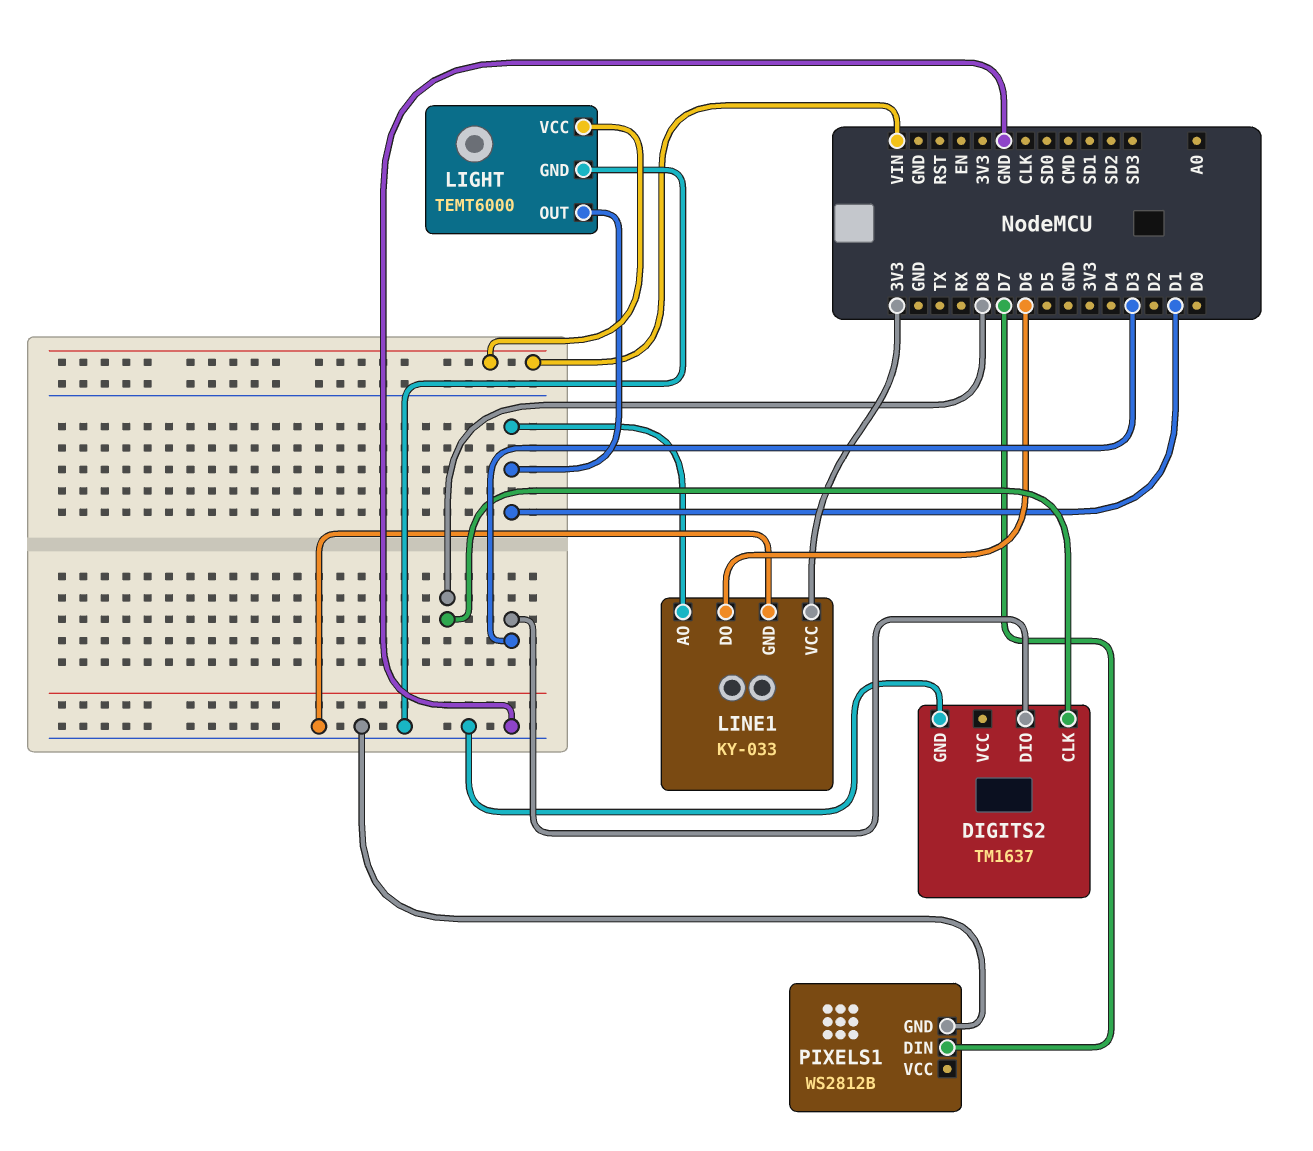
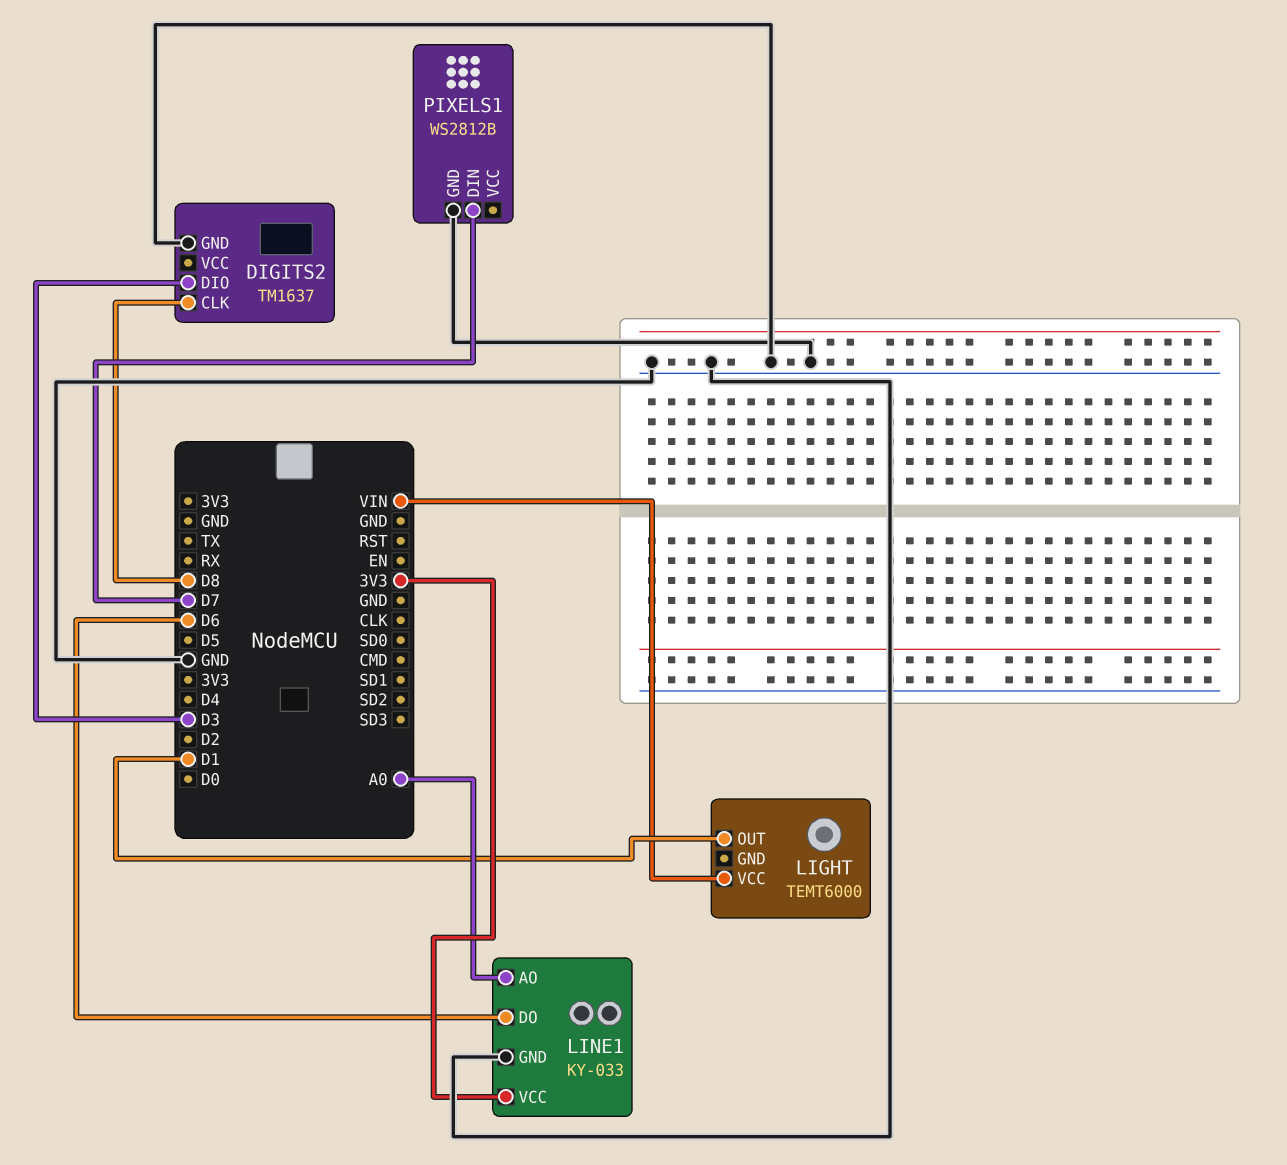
LIGHT pin GND: GND -> none
LINE1 pin AO: D1 -> A0

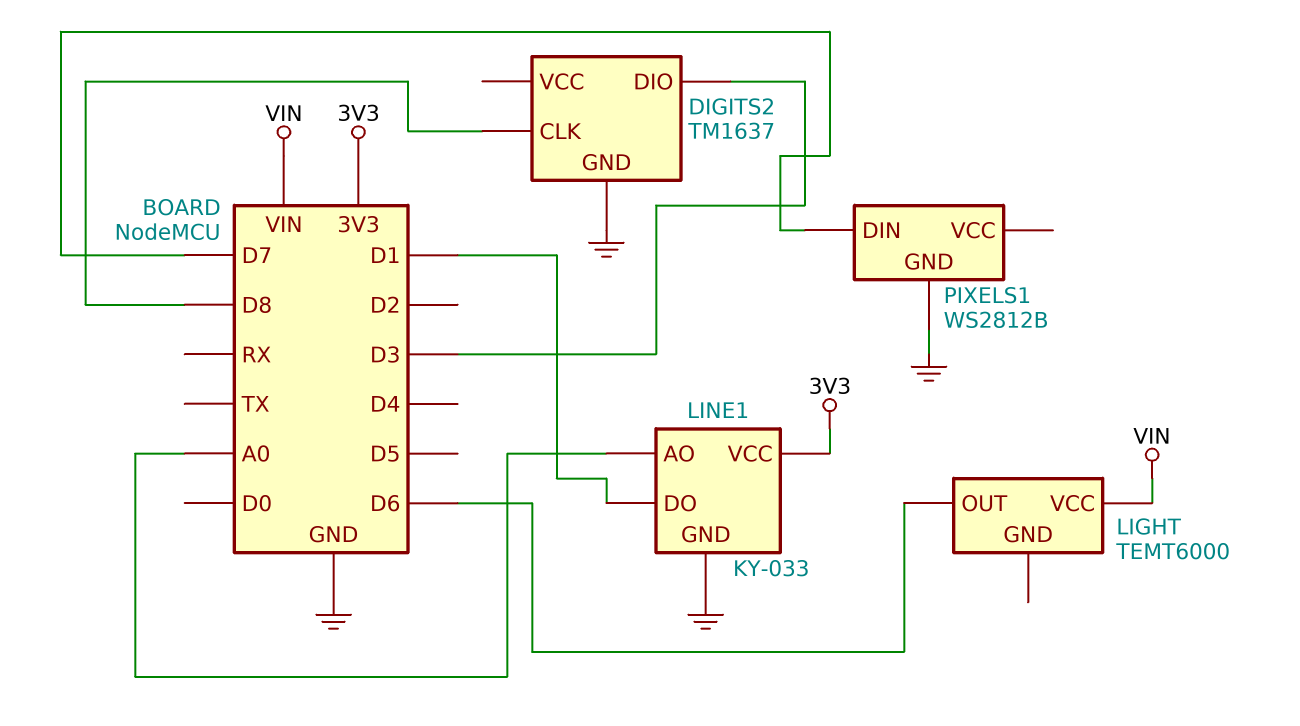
LIGHT pin OUT: D1 -> D6
LINE1 pin DO: D6 -> D1

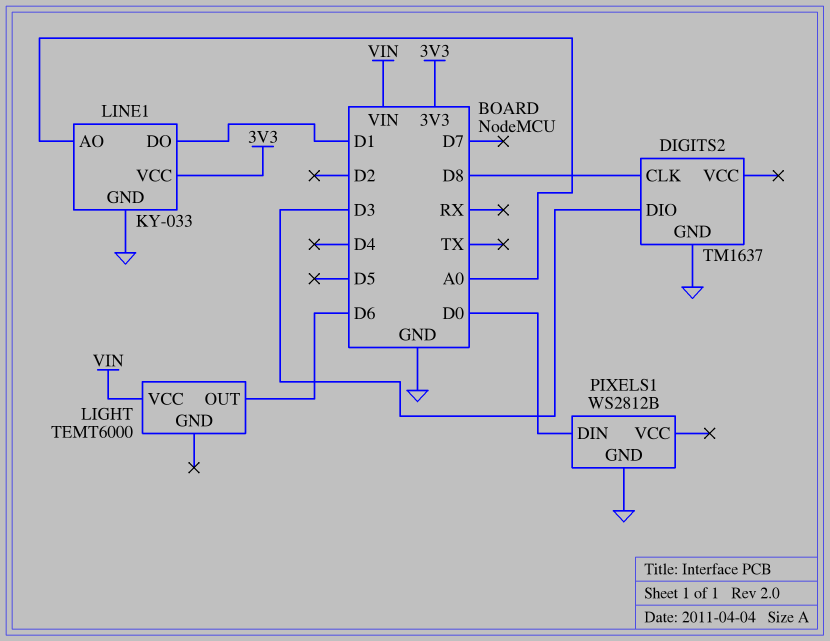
PIXELS1 pin DIN: D7 -> D0

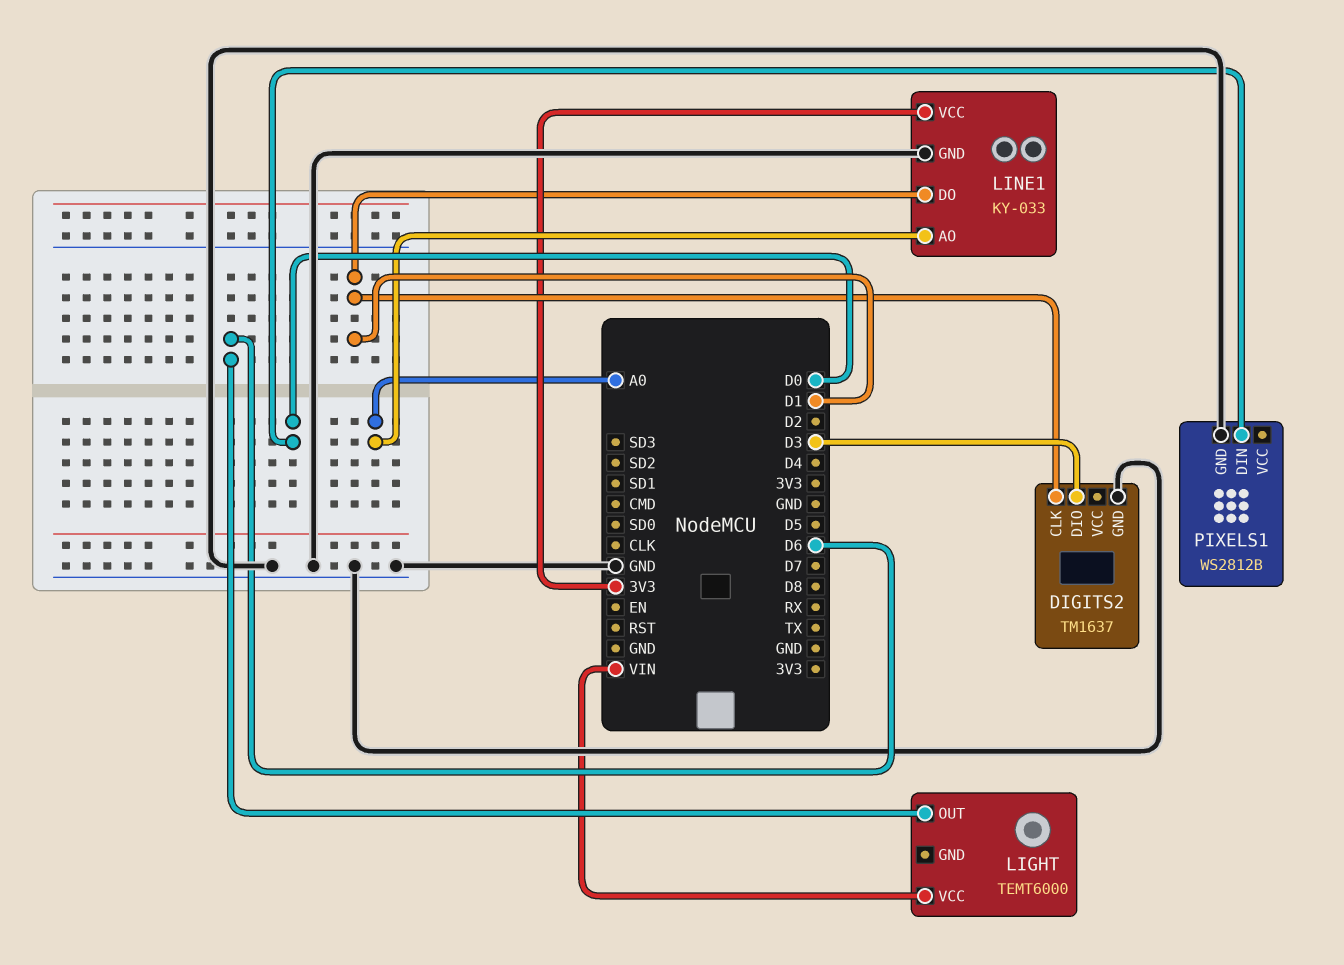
DIGITS2 pin CLK: D8 -> D1

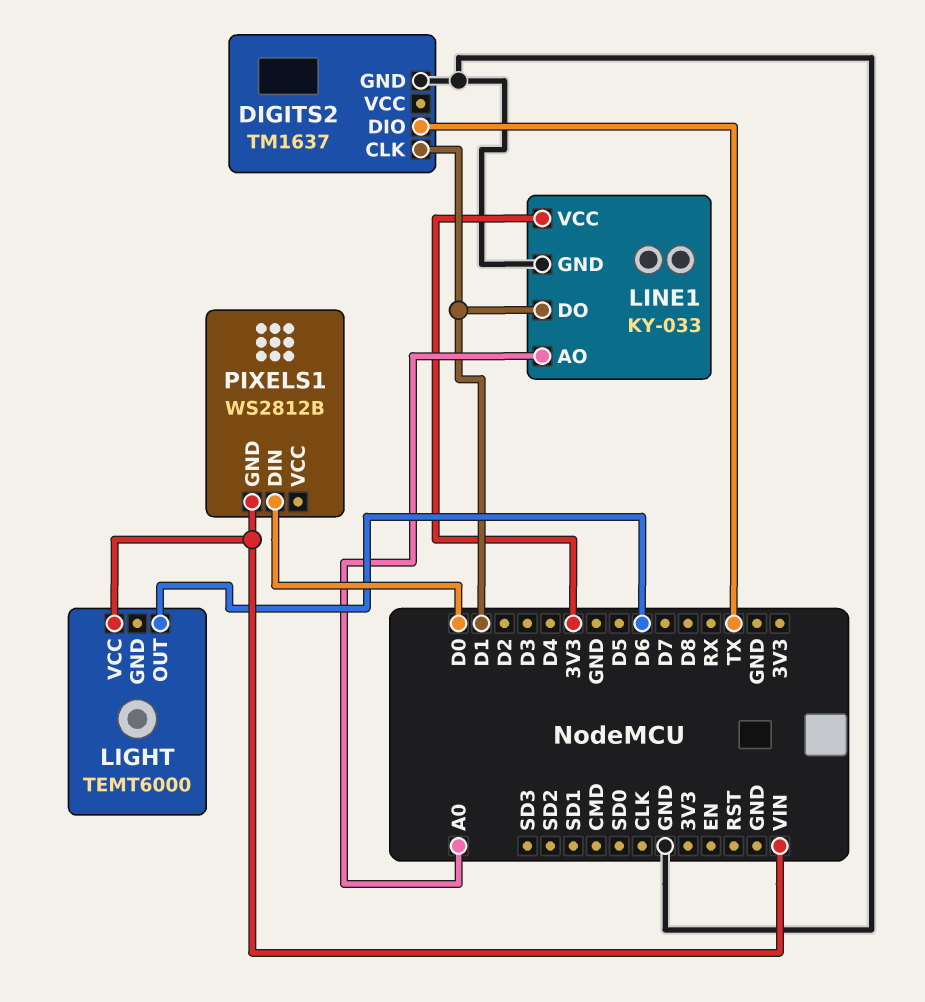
DIGITS2 pin DIO: D3 -> TX
PIXELS1 pin GND: GND -> VIN

